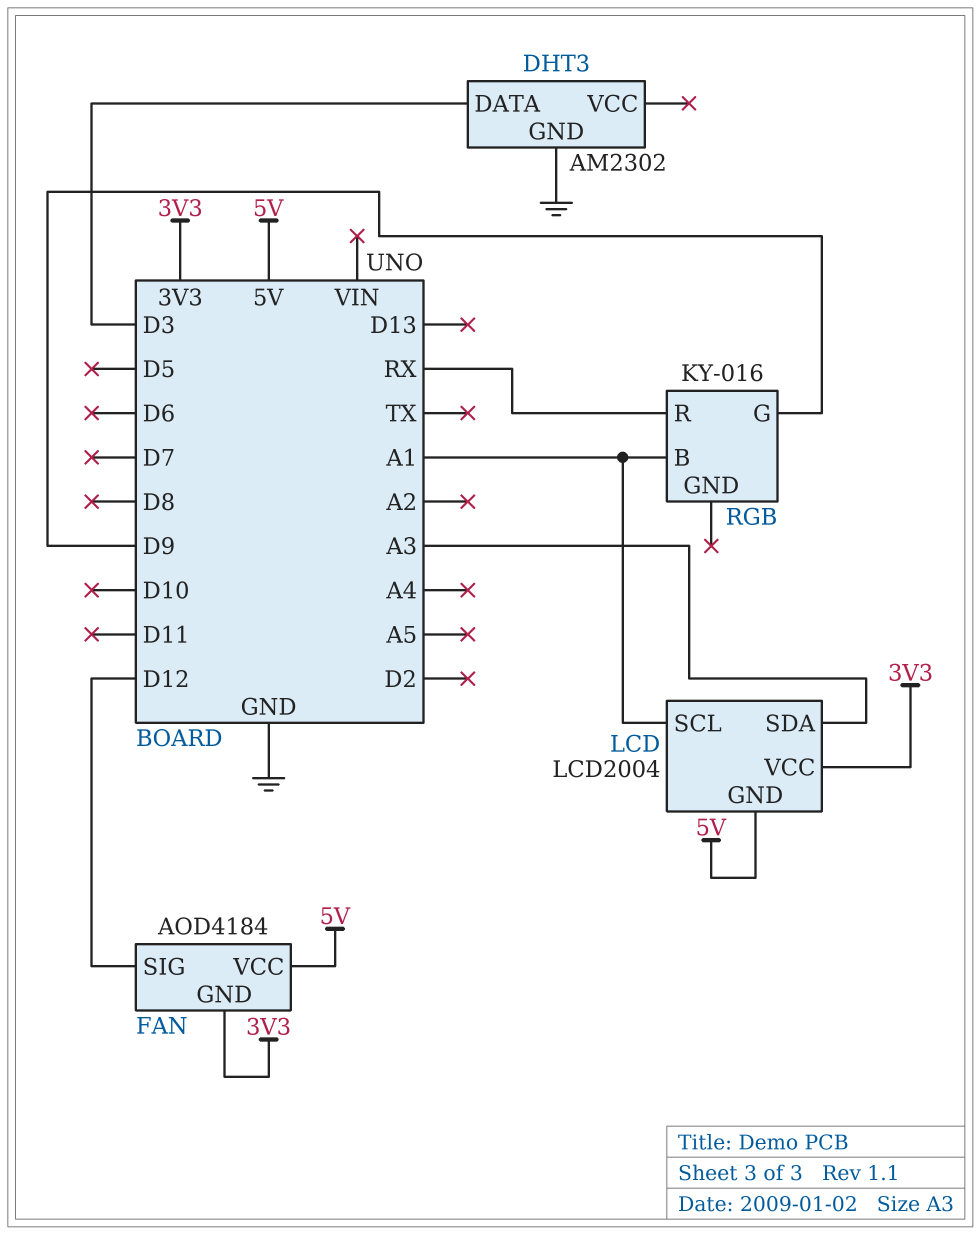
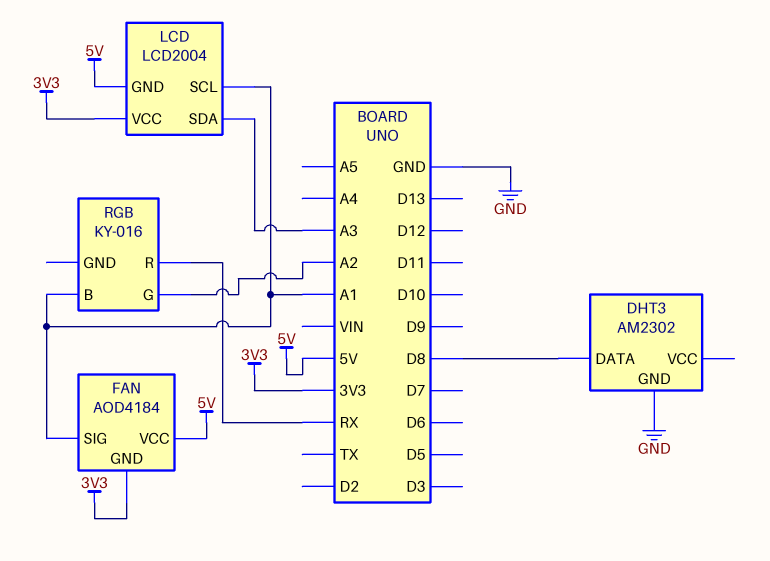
DHT3 pin DATA: D3 -> D8
FAN pin SIG: D12 -> A1
RGB pin G: D9 -> A2

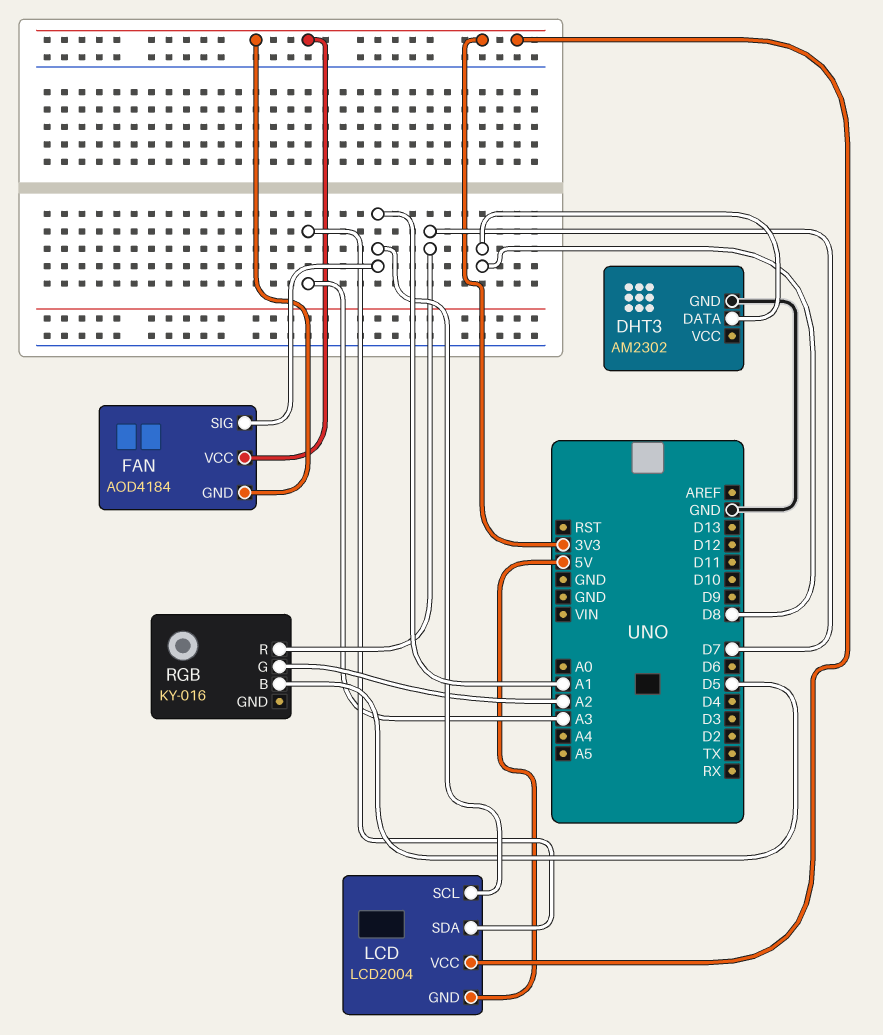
FAN pin VCC: 5V -> 3V3
RGB pin B: A1 -> D5
RGB pin R: RX -> D7

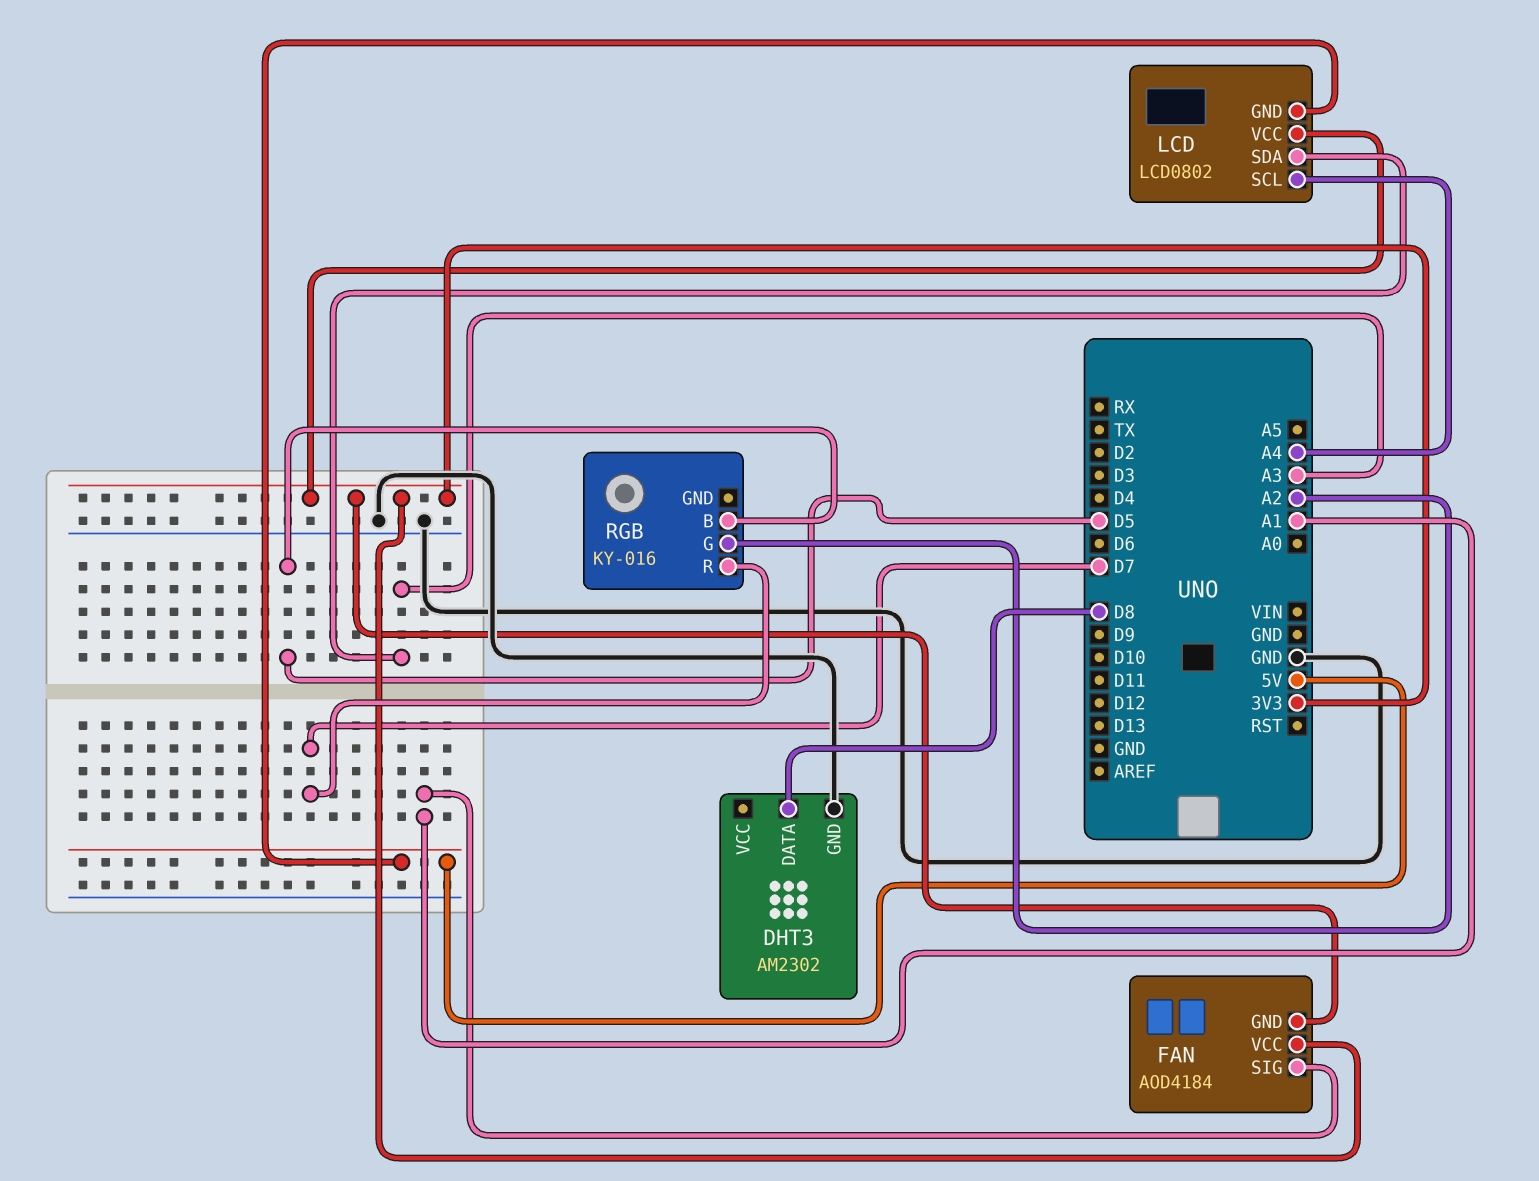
LCD: LCD2004 -> LCD0802
LCD pin SCL: A1 -> A4

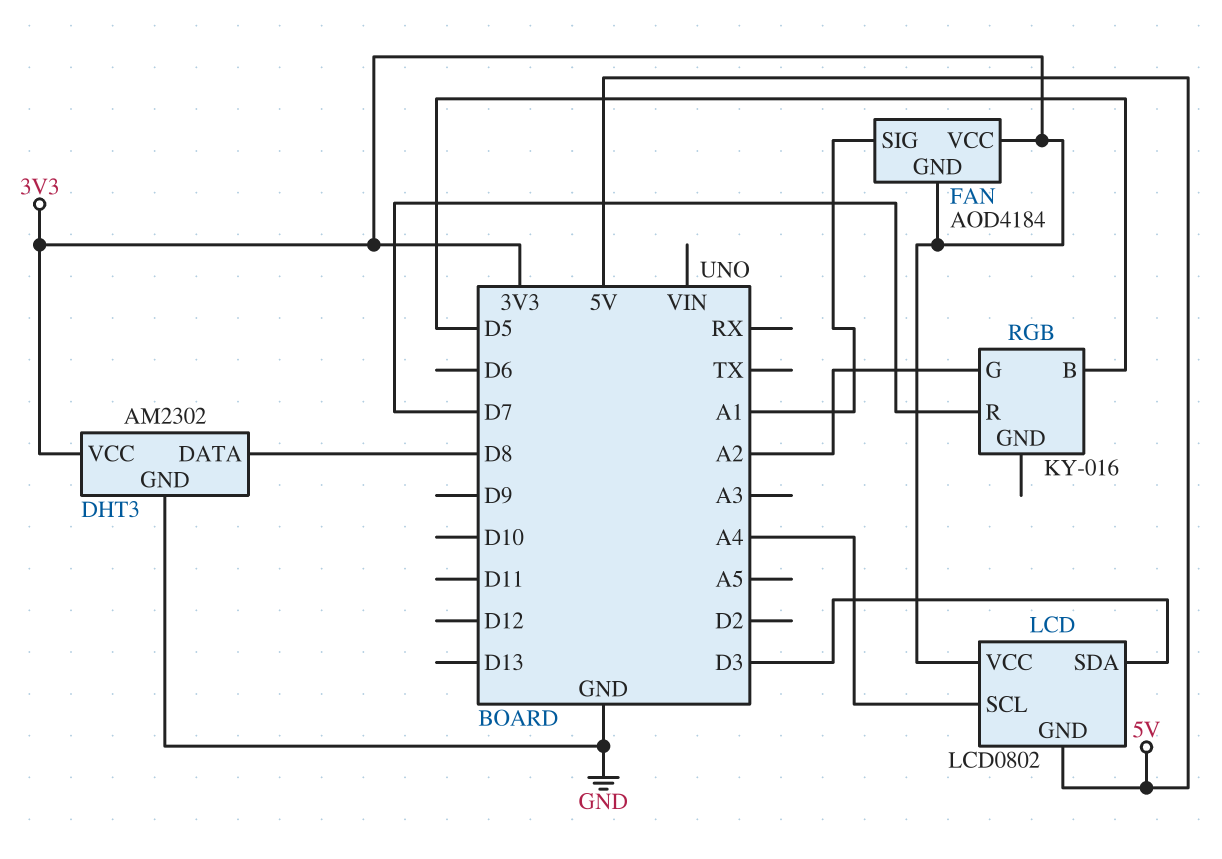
DHT3 pin VCC: none -> 3V3
LCD pin SDA: A3 -> D3

